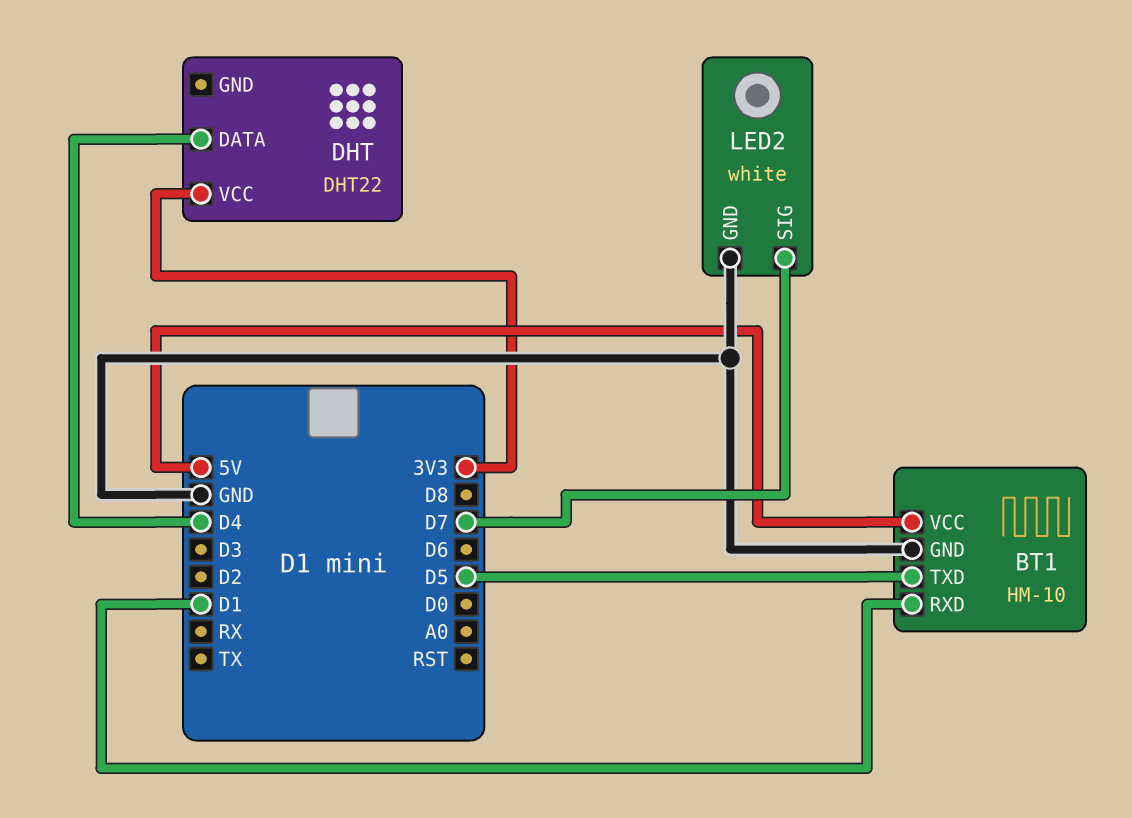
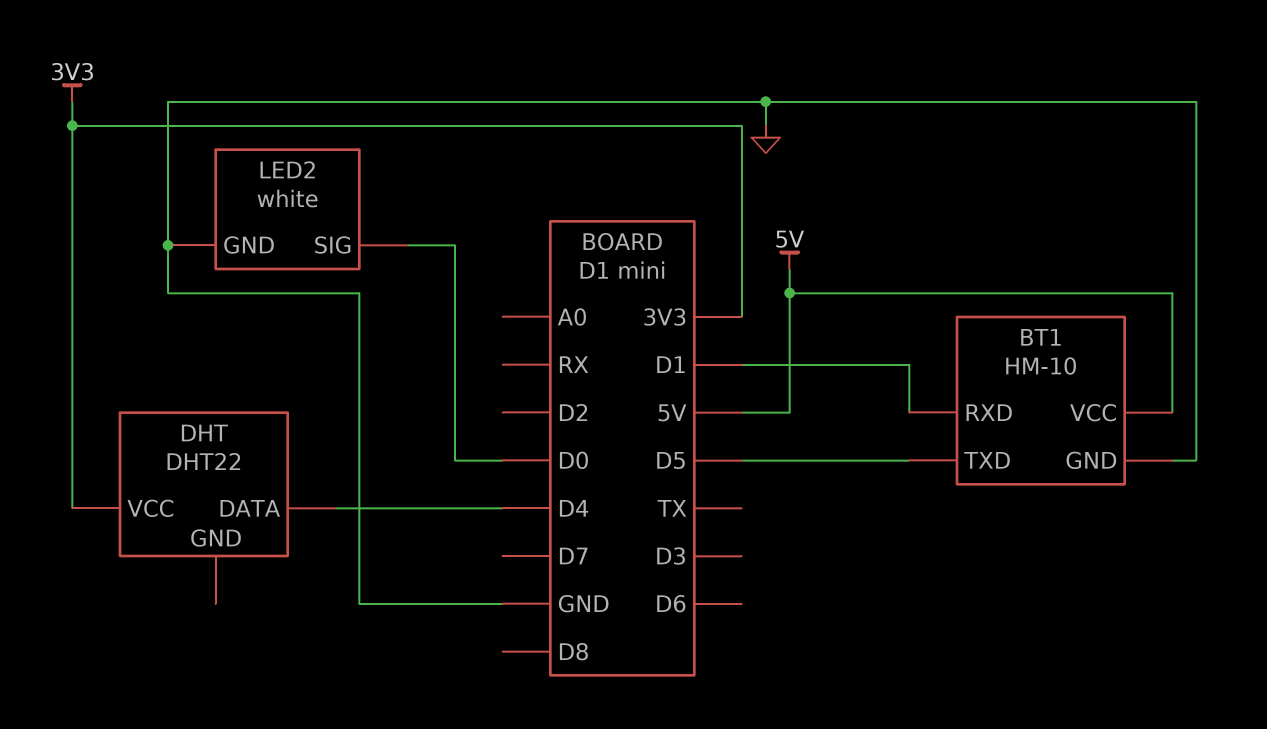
LED2 pin SIG: D7 -> D0

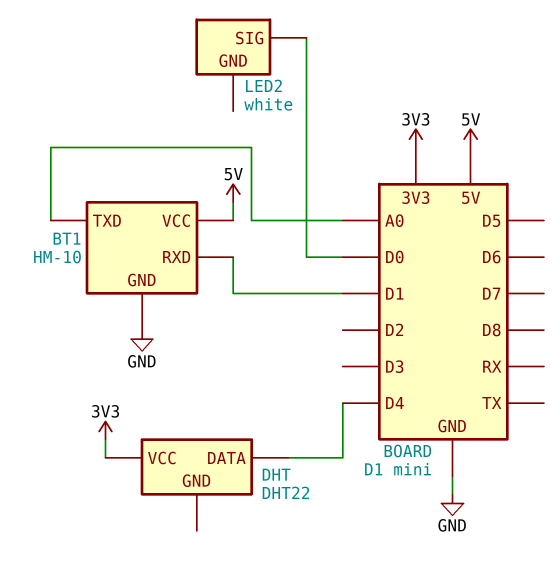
BT1 pin TXD: D5 -> A0
LED2 pin GND: GND -> none

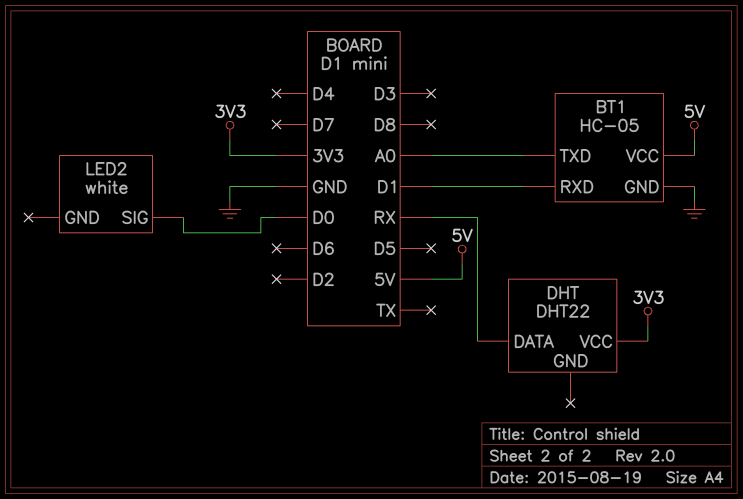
BT1: HM-10 -> HC-05
DHT pin DATA: D4 -> RX

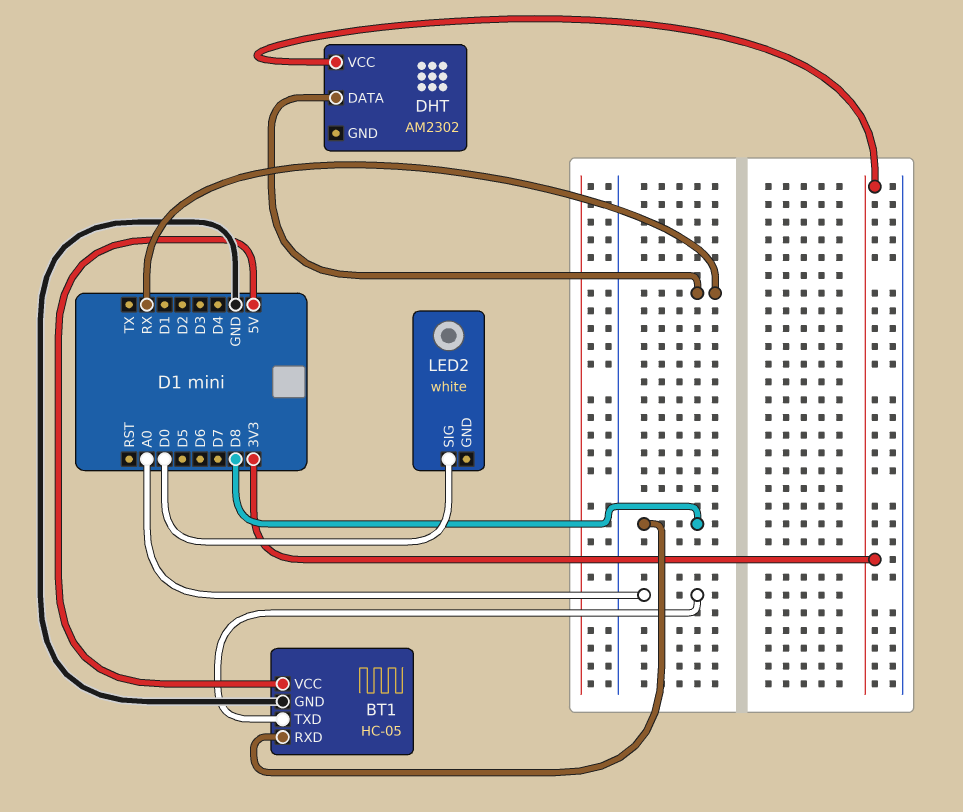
BT1 pin RXD: D1 -> D8
DHT: DHT22 -> AM2302

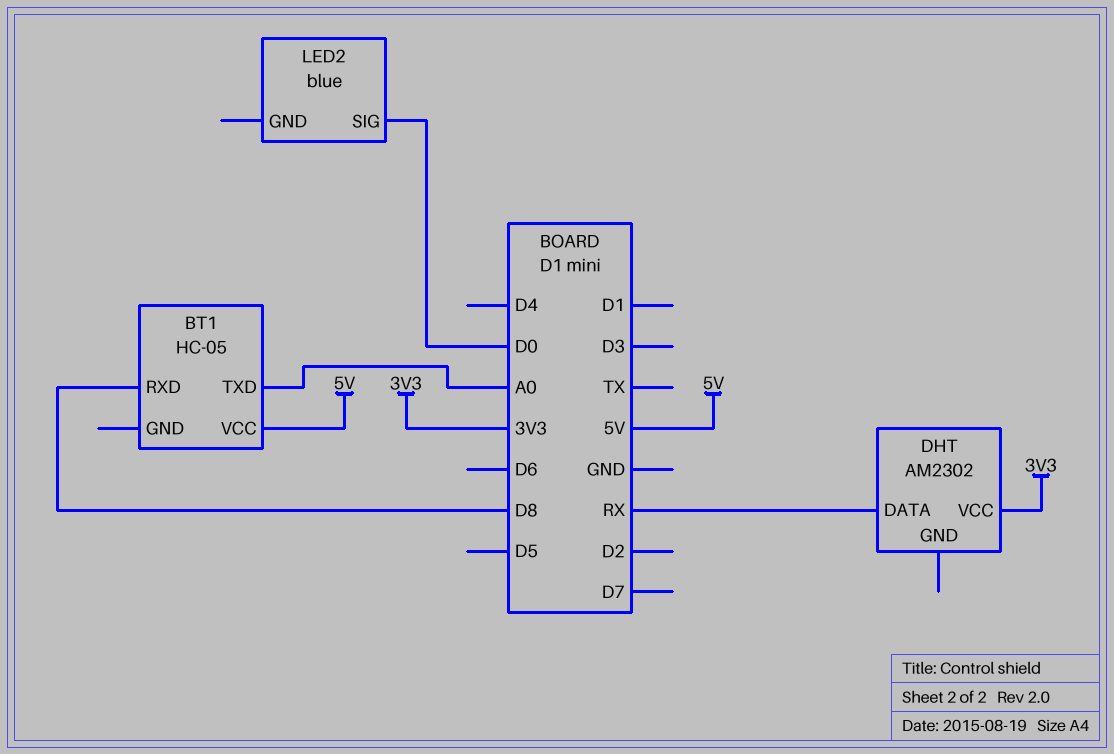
BT1 pin GND: GND -> none
LED2: white -> blue

